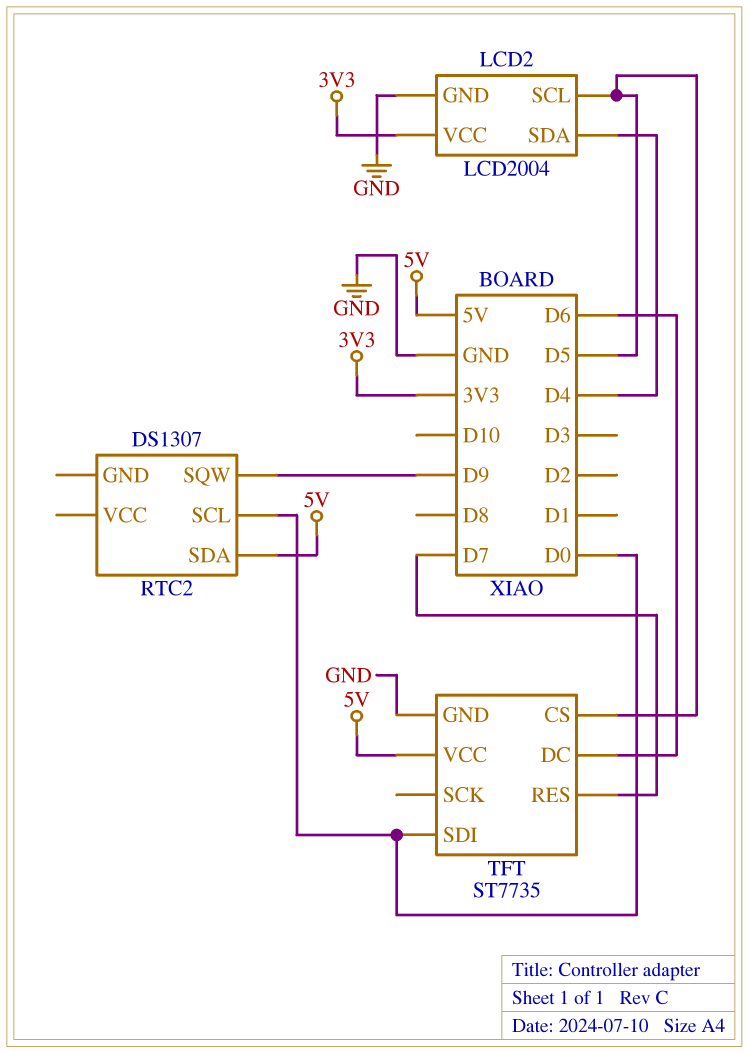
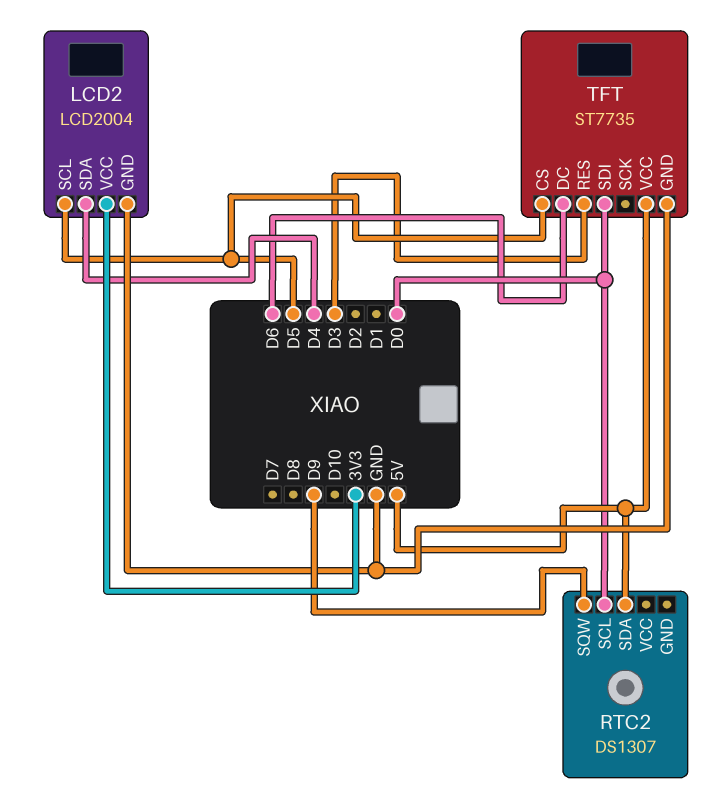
TFT pin RES: D7 -> D3

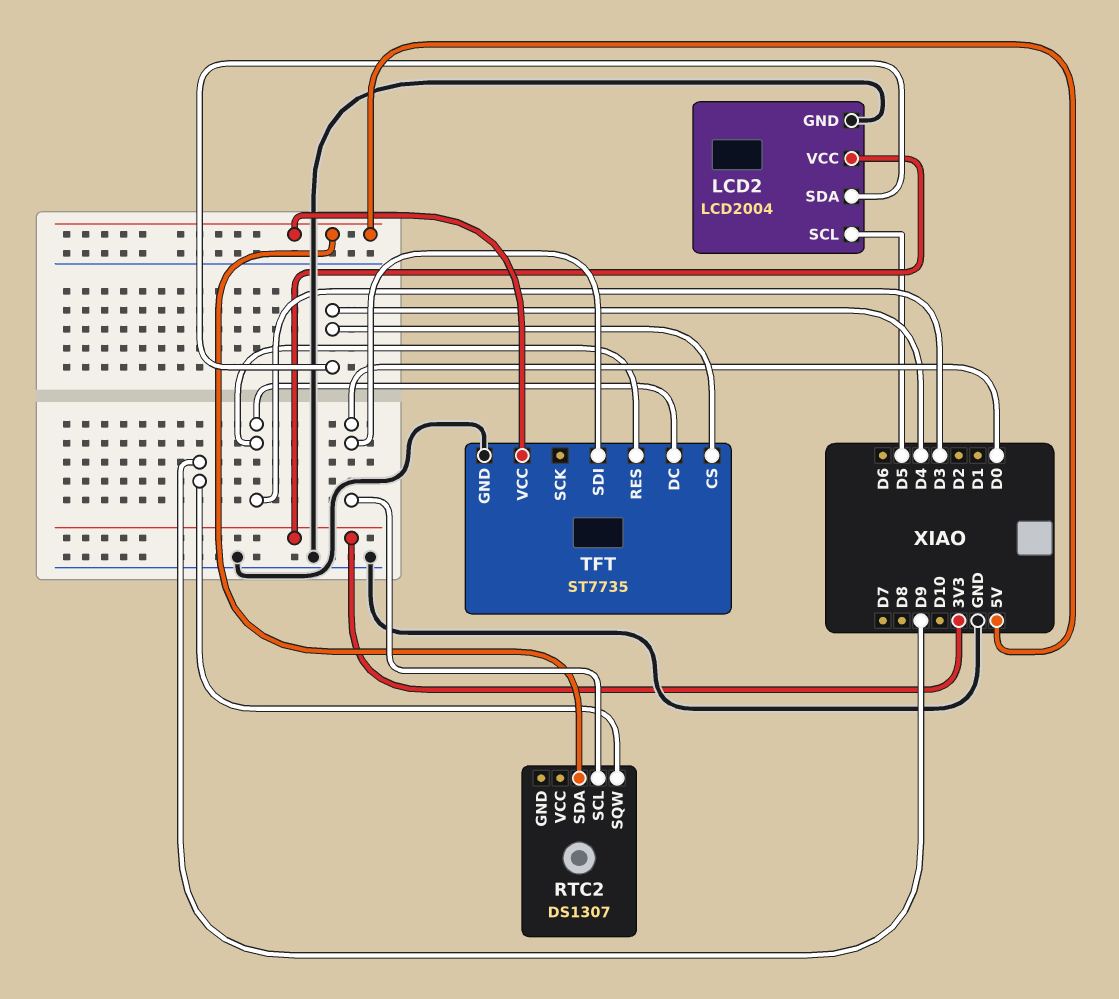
TFT pin CS: D5 -> D4
TFT pin DC: D6 -> D3

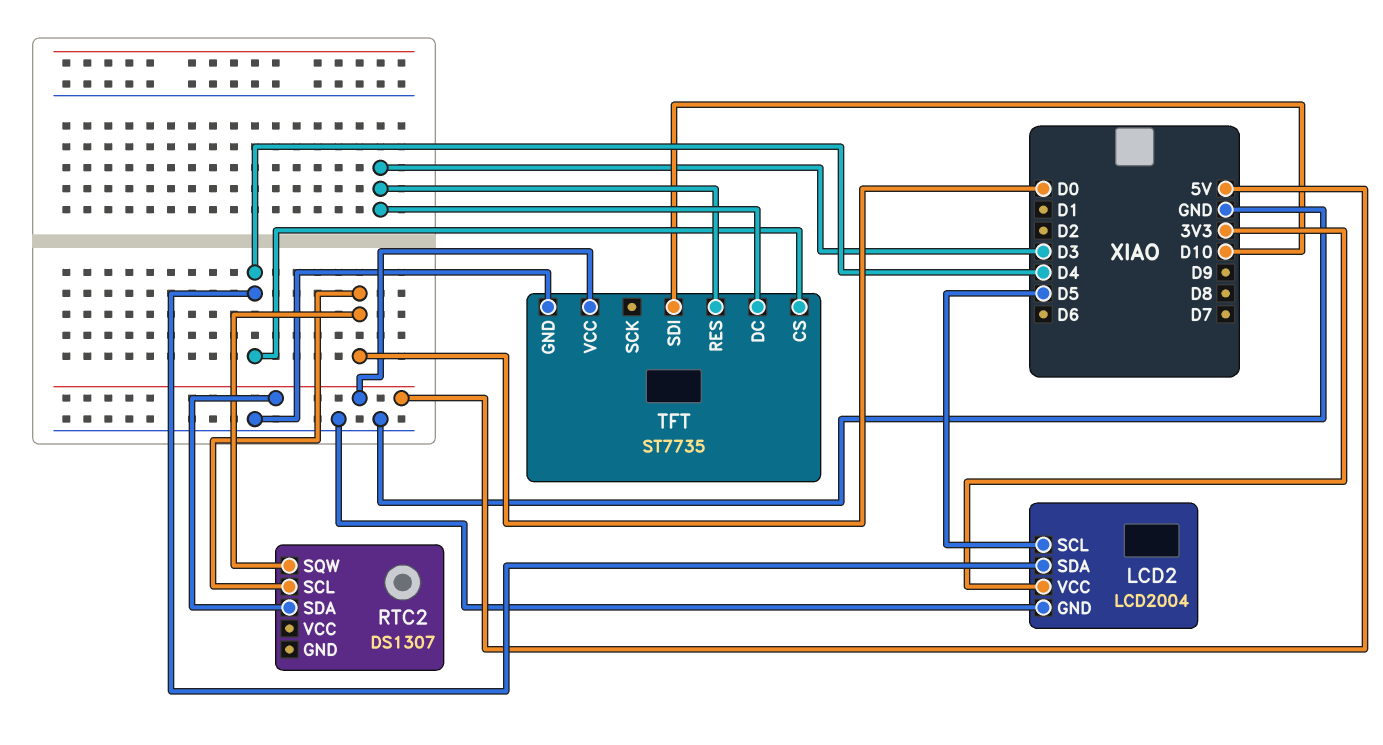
RTC2 pin SQW: D9 -> D0
TFT pin SDI: D0 -> D10

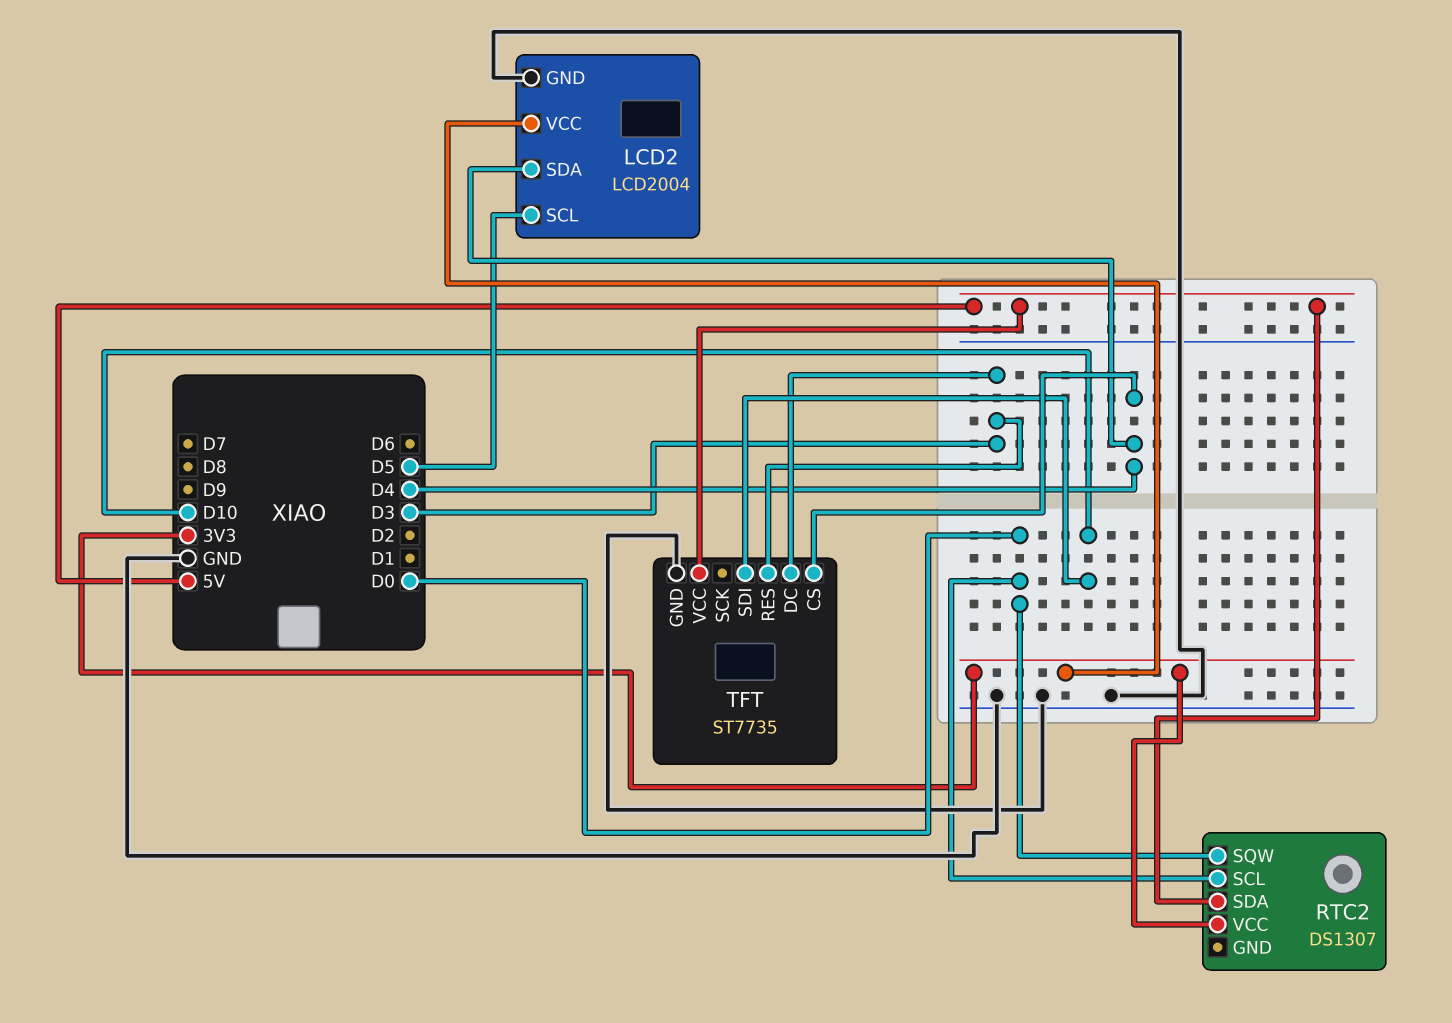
RTC2 pin VCC: none -> 3V3

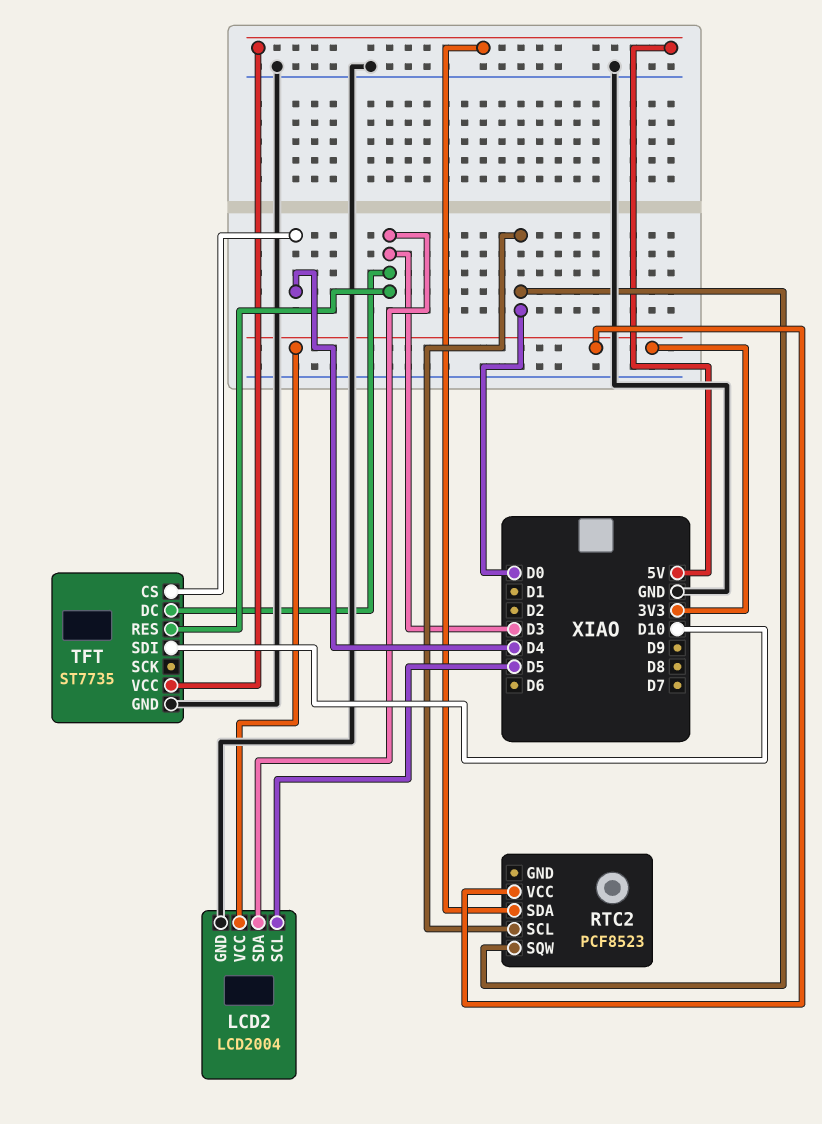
LCD2 pin SDA: D4 -> D3
RTC2: DS1307 -> PCF8523

